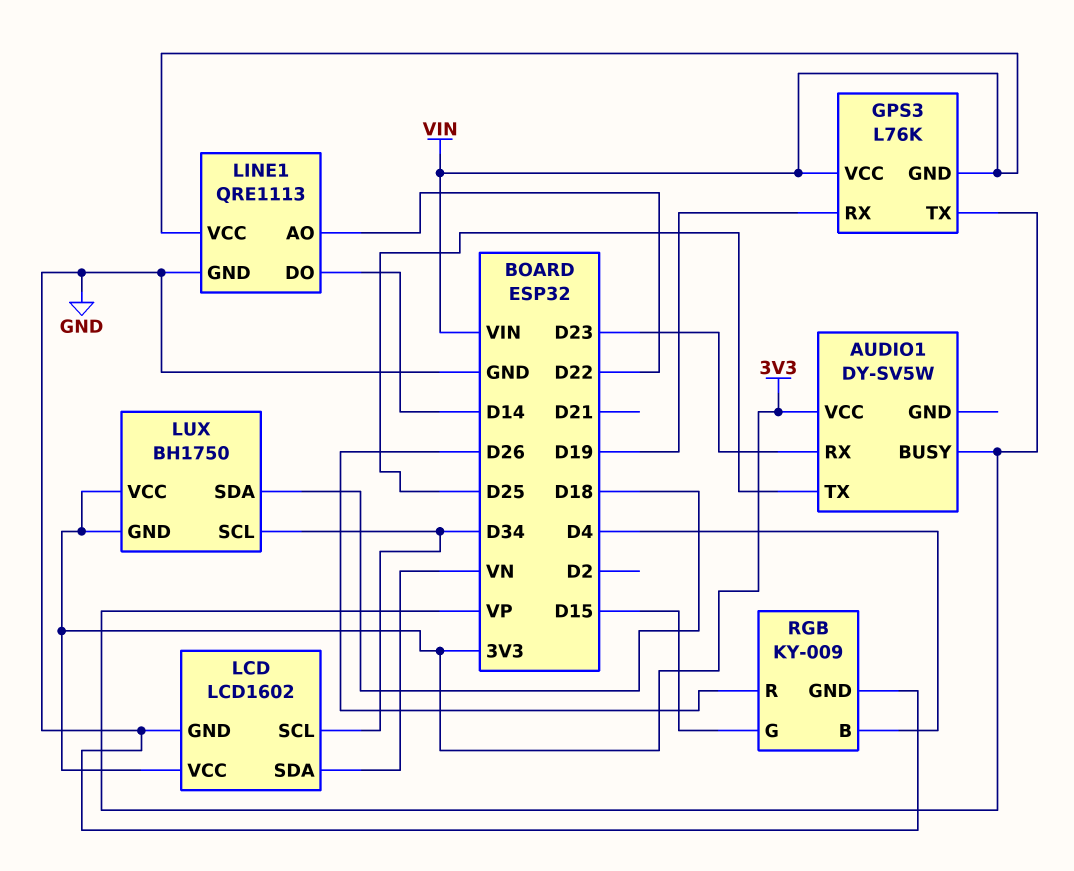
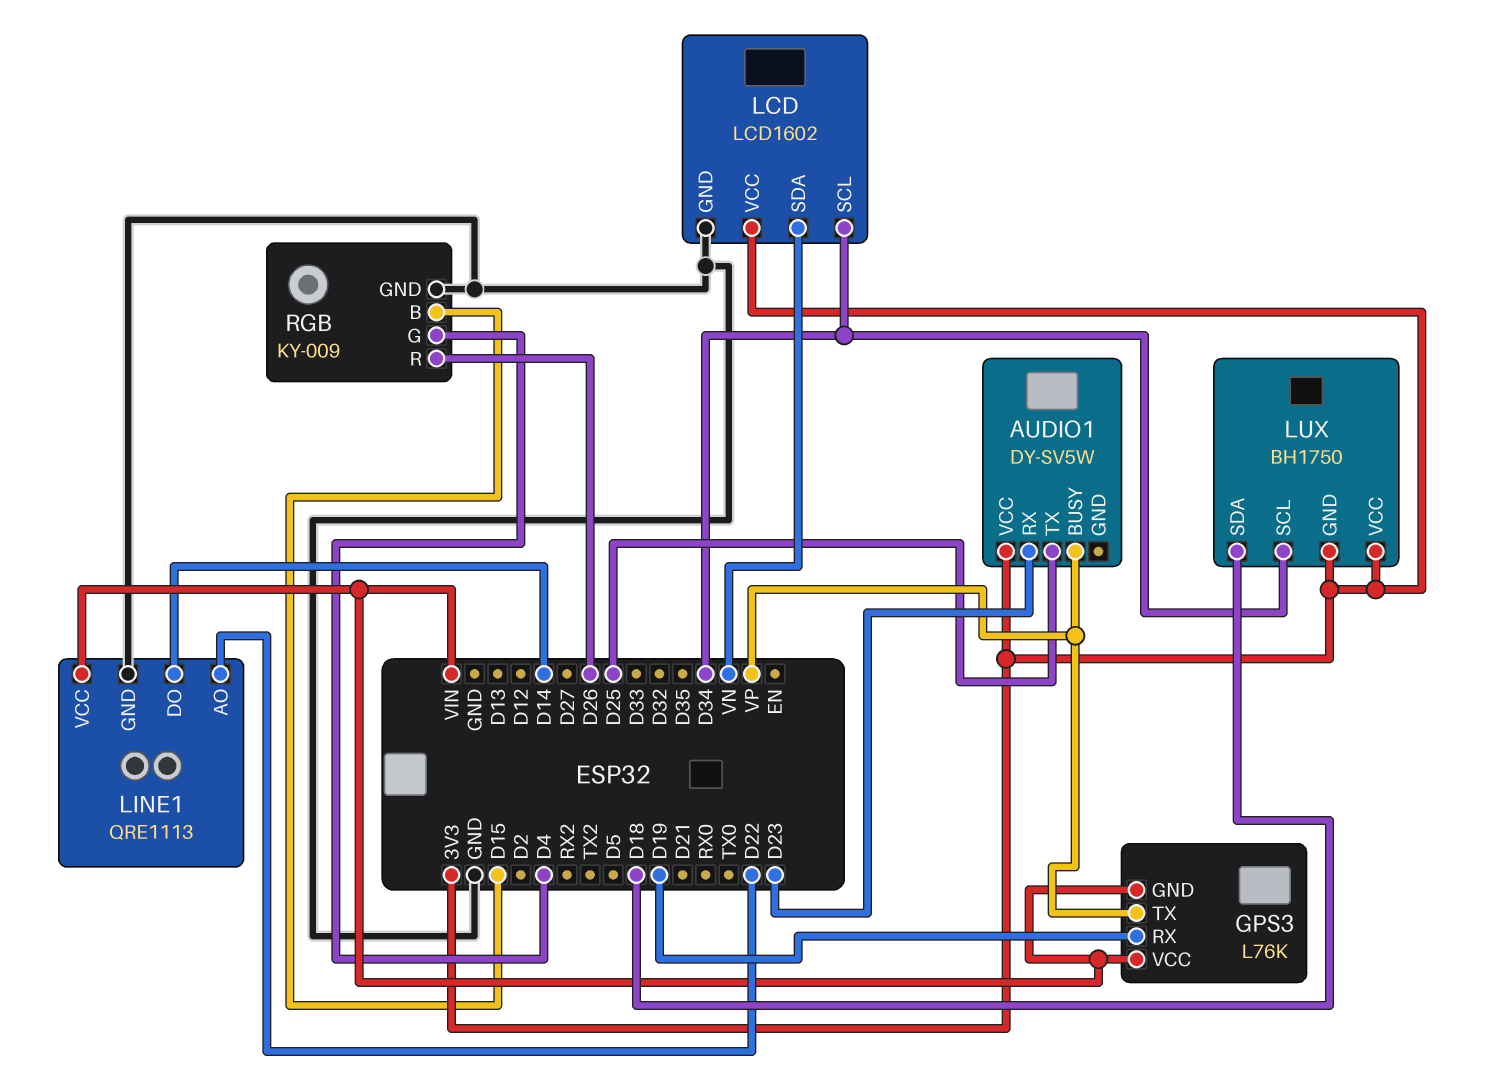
RGB pin B: D4 -> D15
RGB pin G: D15 -> D4

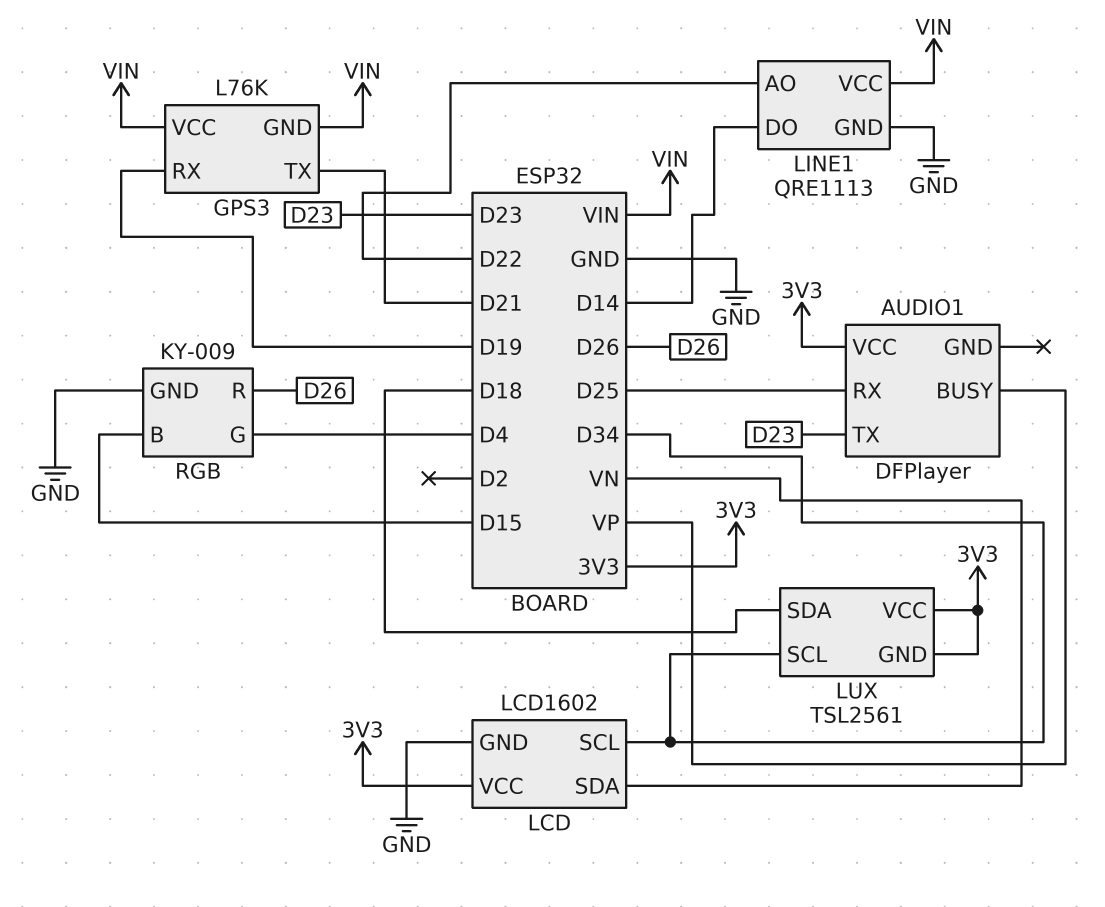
AUDIO1: DY-SV5W -> DFPlayer
AUDIO1 pin RX: D23 -> D25
AUDIO1 pin TX: D25 -> D23
GPS3 pin TX: VP -> D21
LUX: BH1750 -> TSL2561

